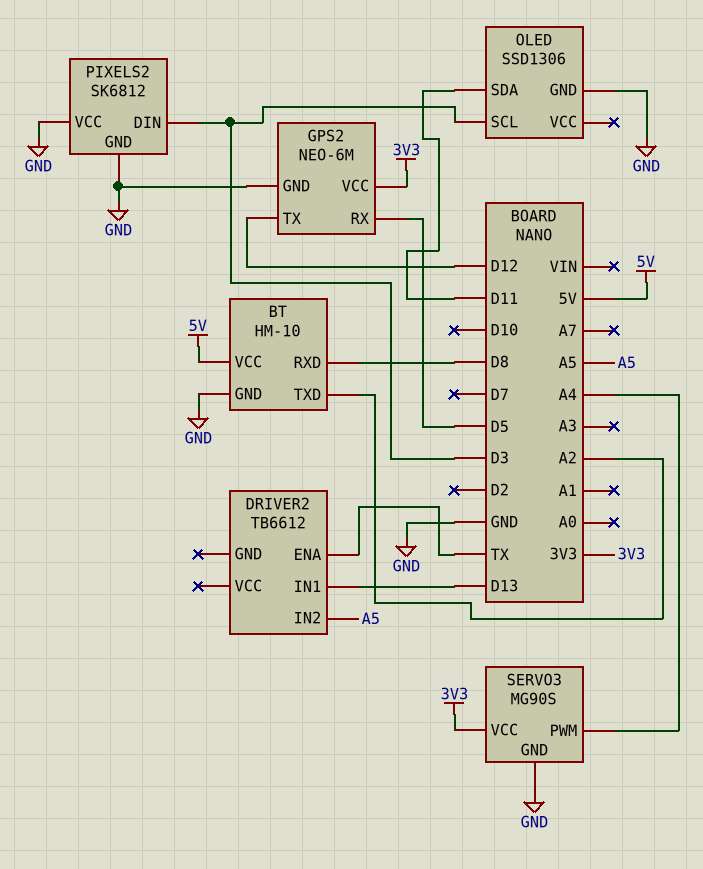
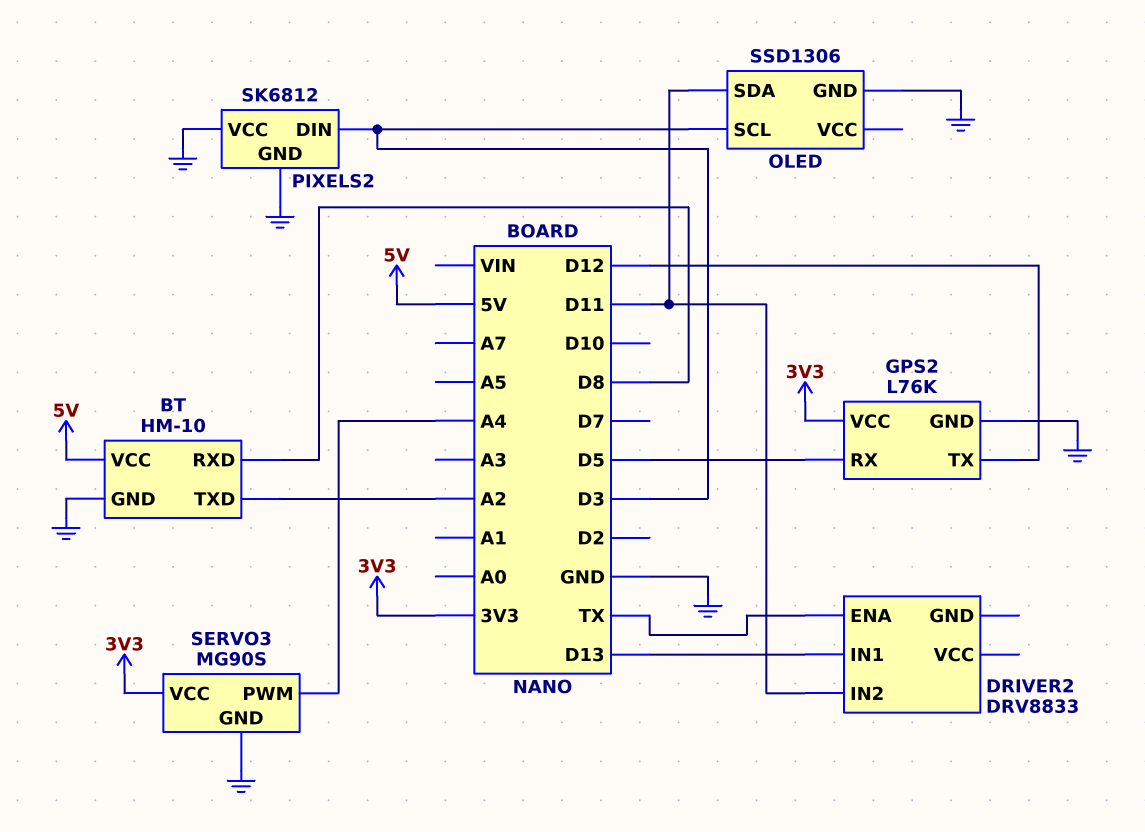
DRIVER2: TB6612 -> DRV8833
DRIVER2 pin IN2: A5 -> D11
GPS2: NEO-6M -> L76K

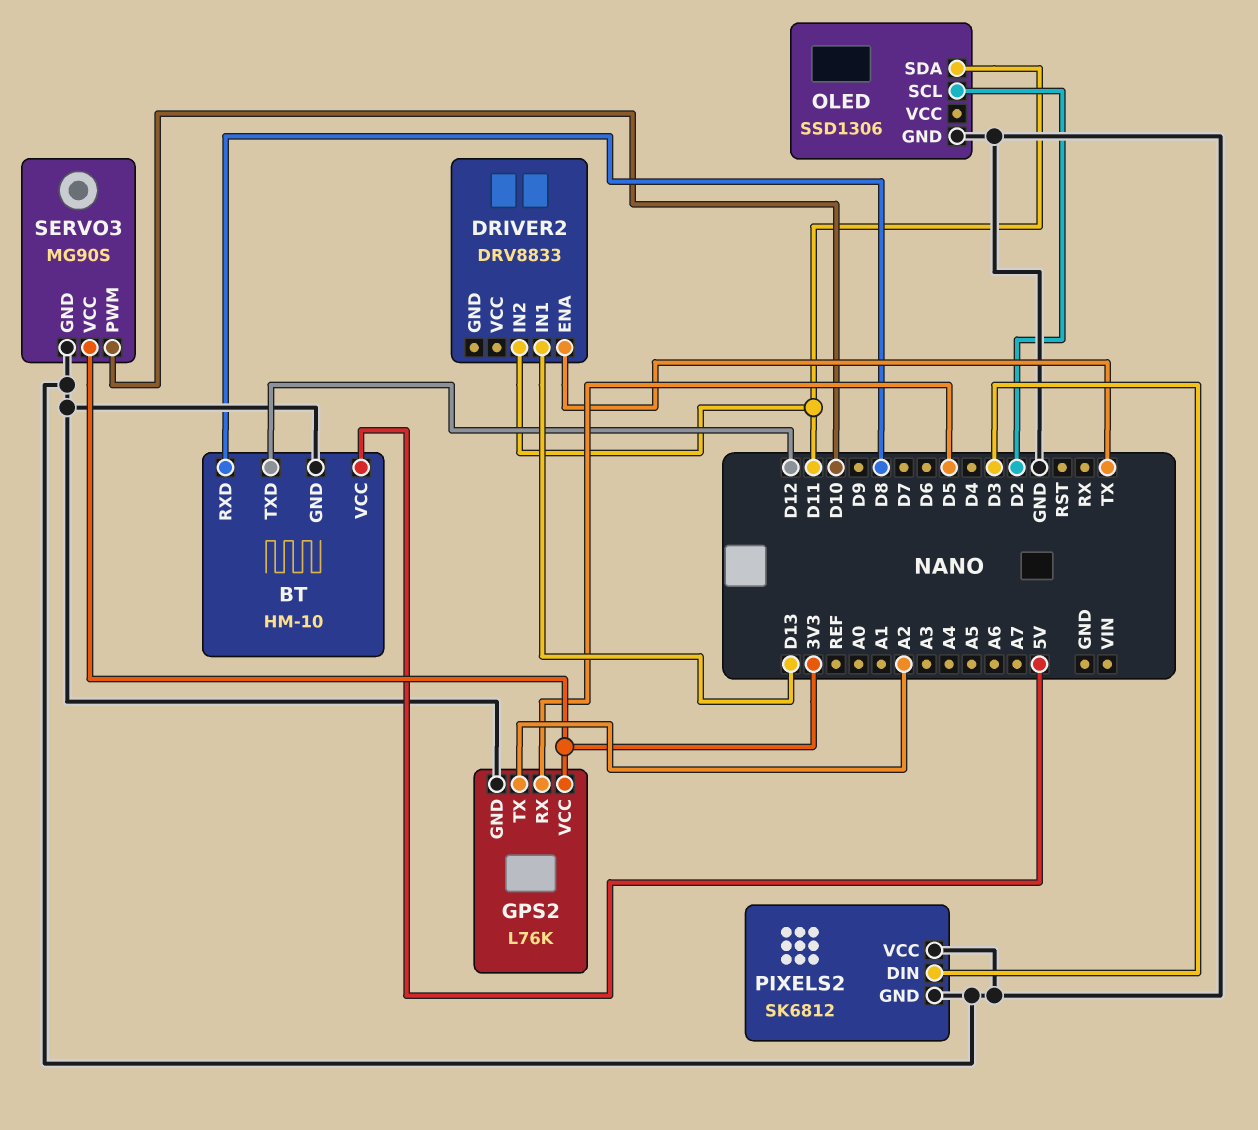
BT pin TXD: A2 -> D12
GPS2 pin TX: D12 -> A2
OLED pin SCL: D3 -> D2
SERVO3 pin PWM: A4 -> D10

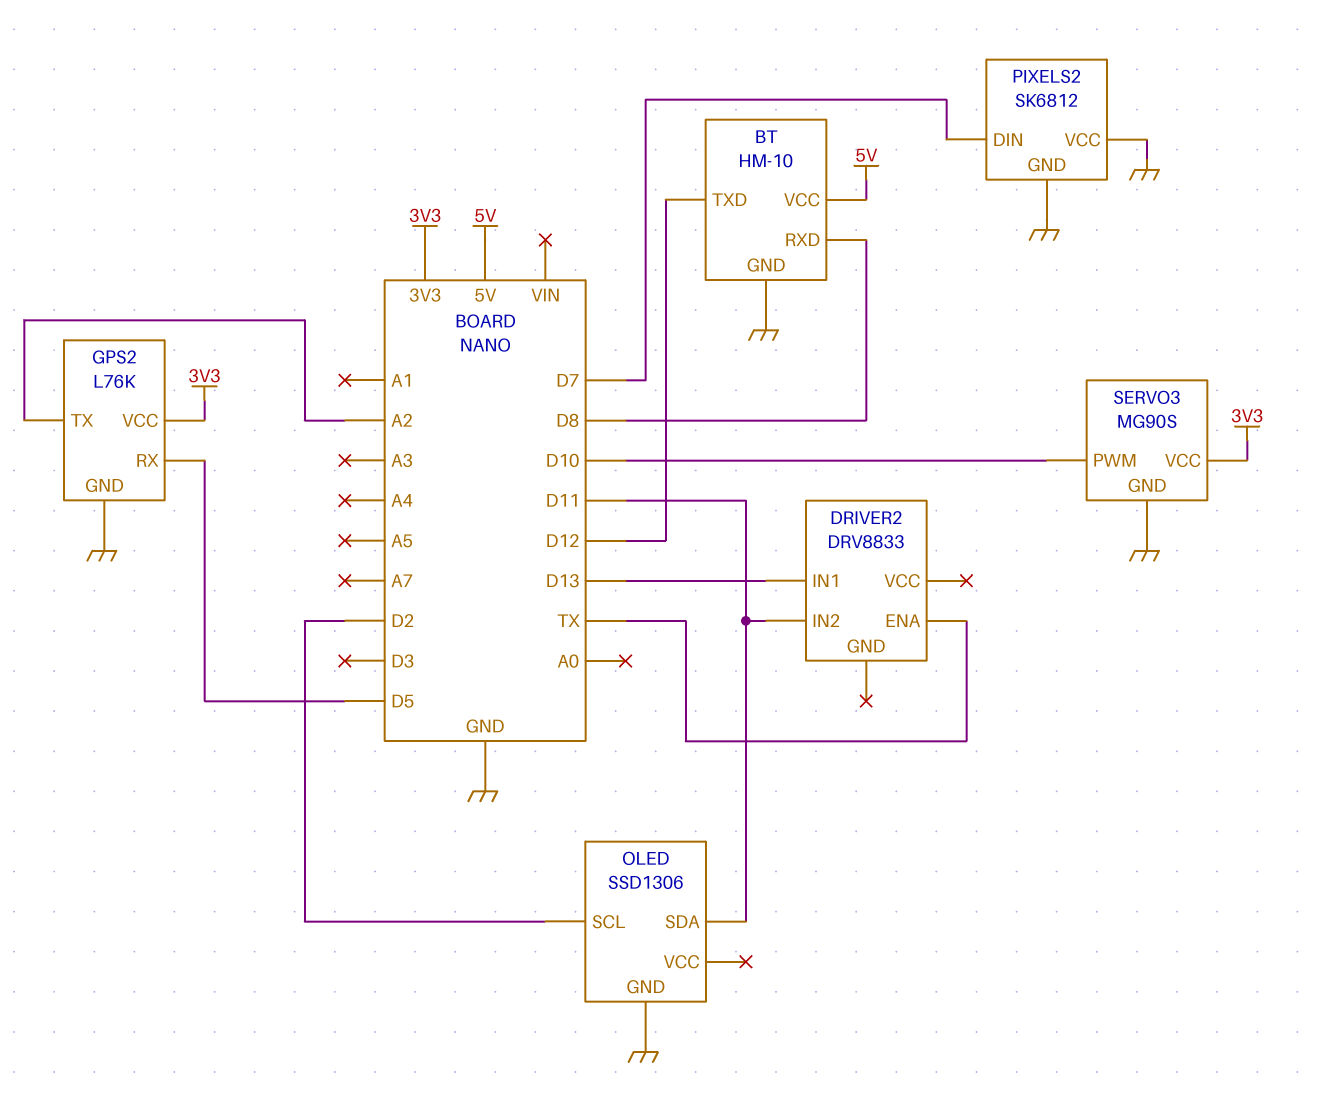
PIXELS2 pin DIN: D3 -> D7

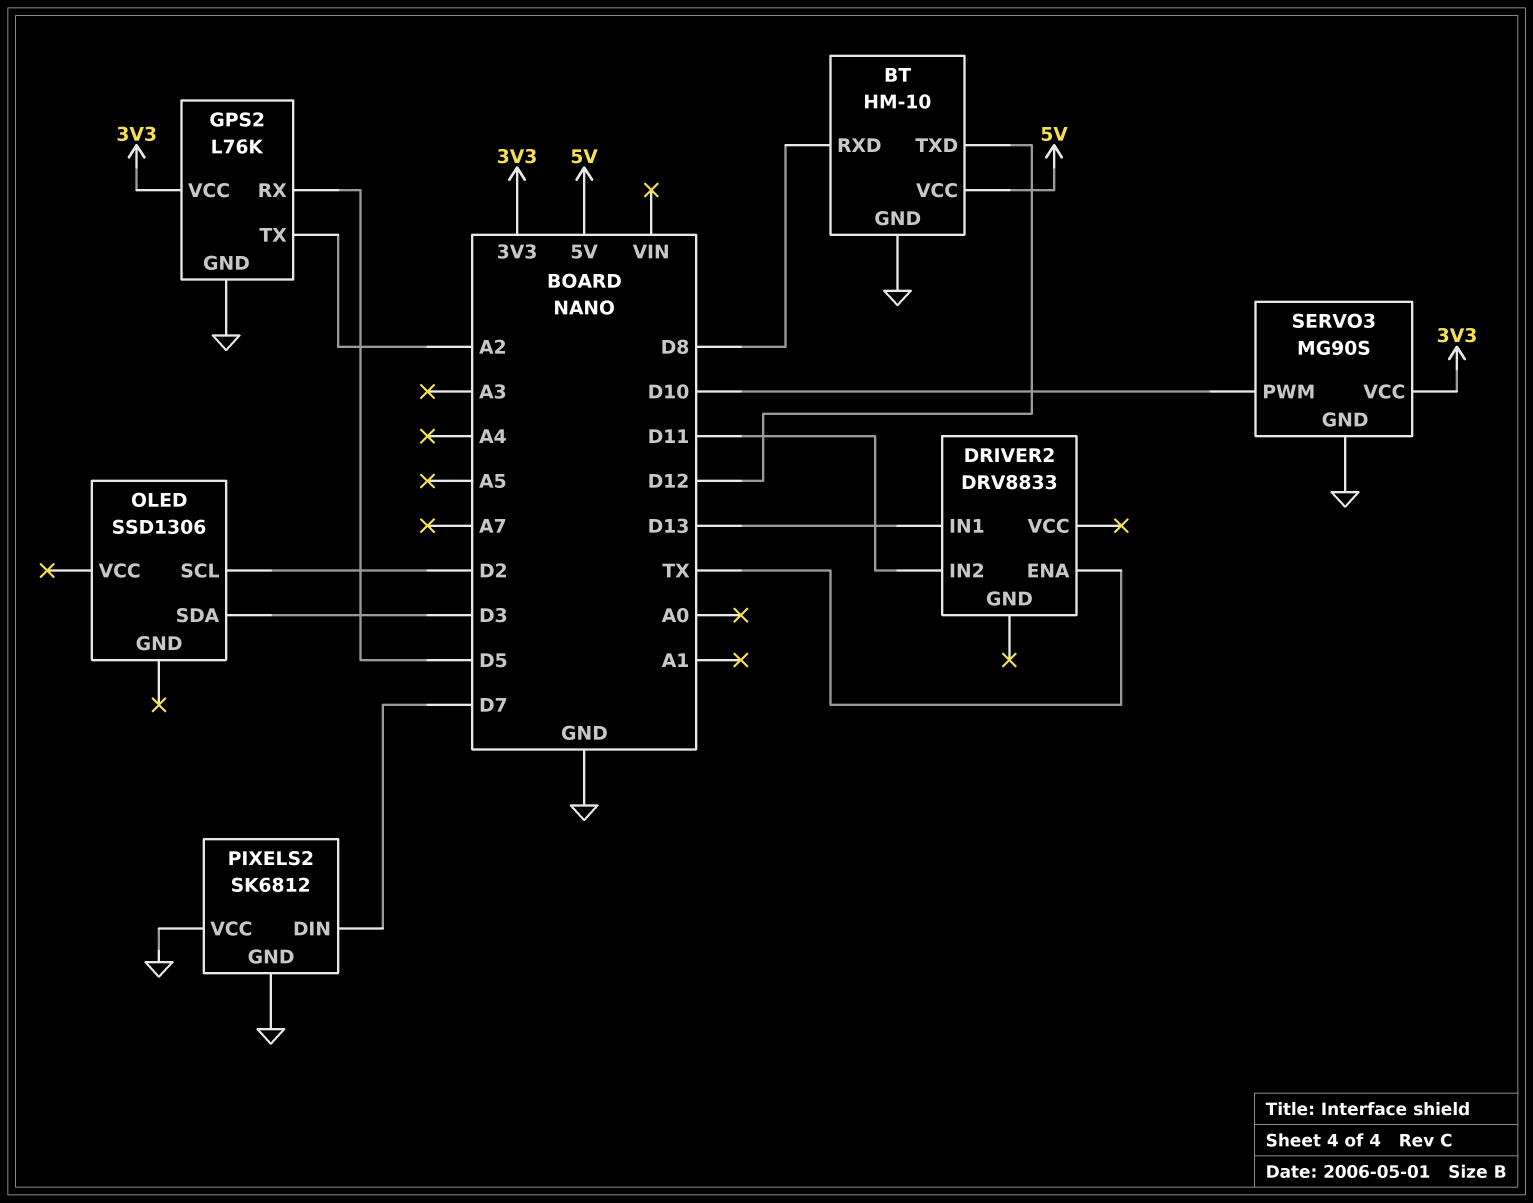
OLED pin GND: GND -> none
OLED pin SDA: D11 -> D3

